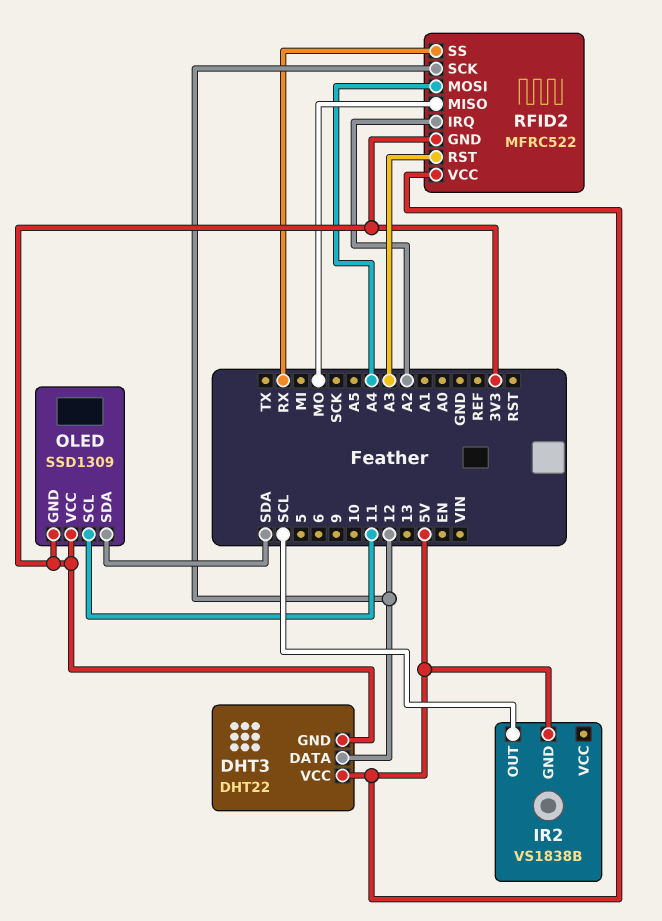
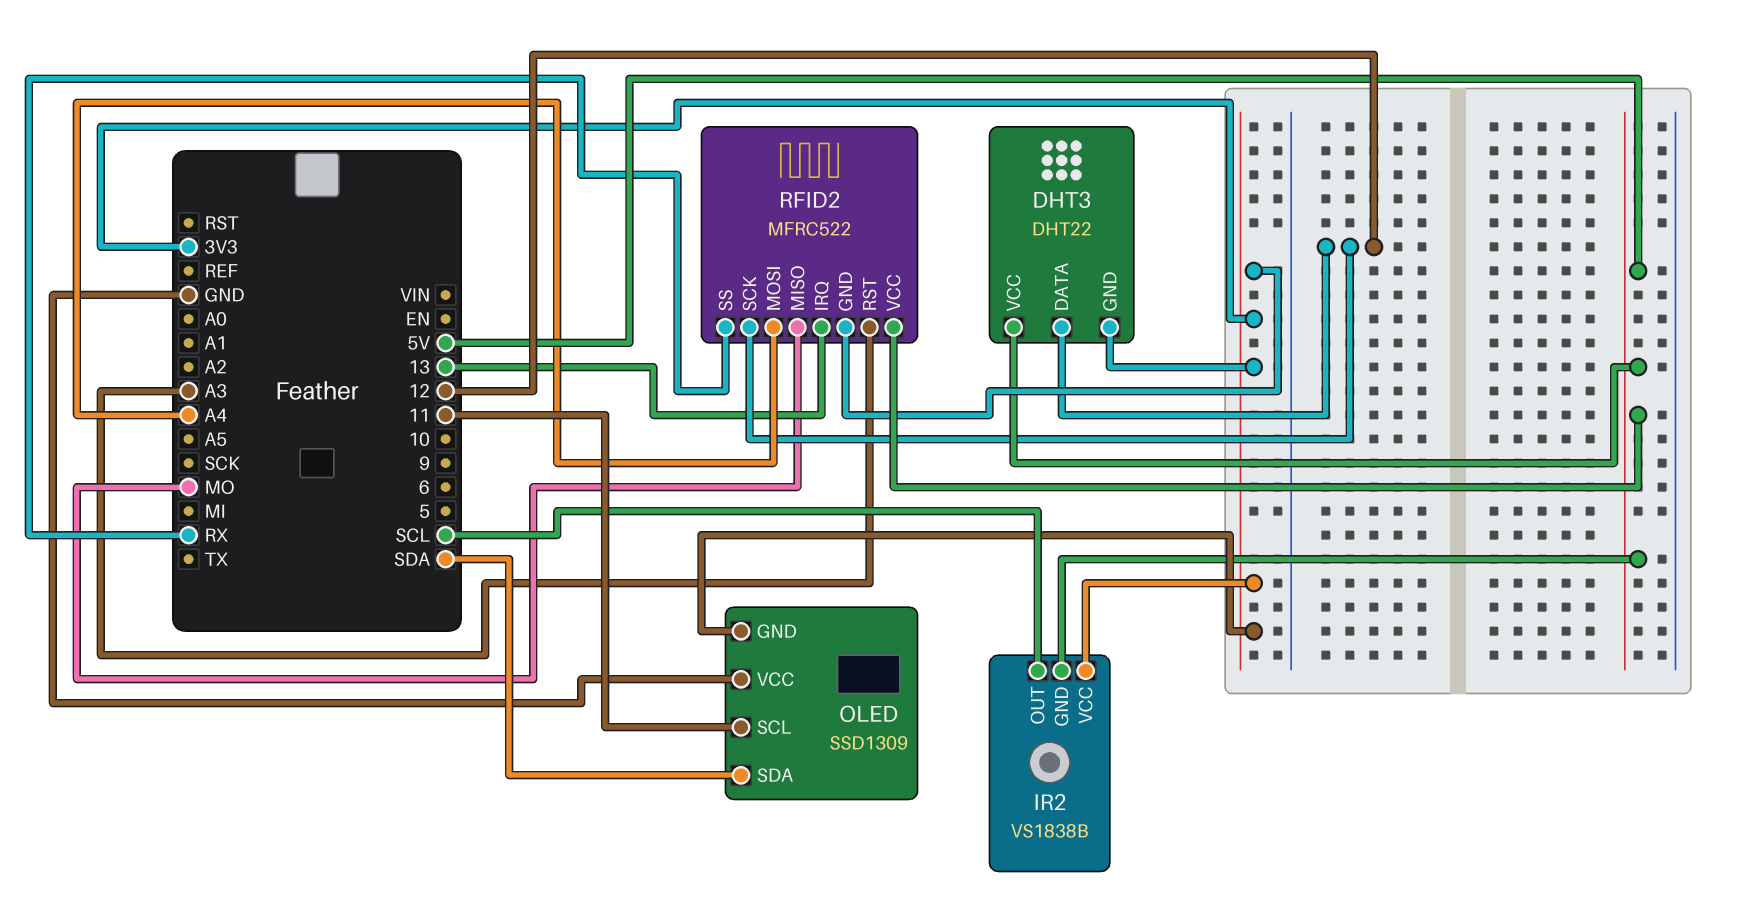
IR2 pin VCC: none -> 3V3
OLED pin VCC: 3V3 -> GND
RFID2 pin IRQ: A2 -> 13

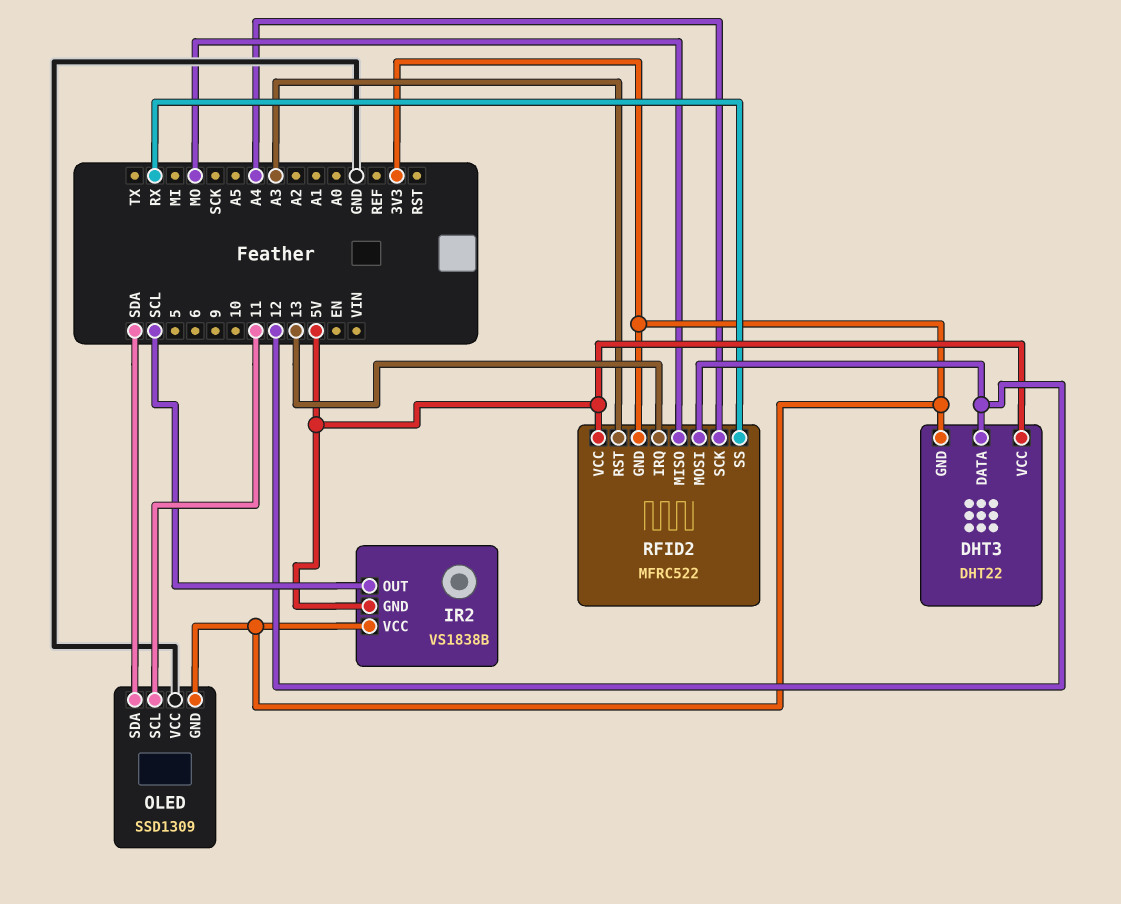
RFID2 pin MOSI: A4 -> 12
RFID2 pin SCK: 12 -> A4

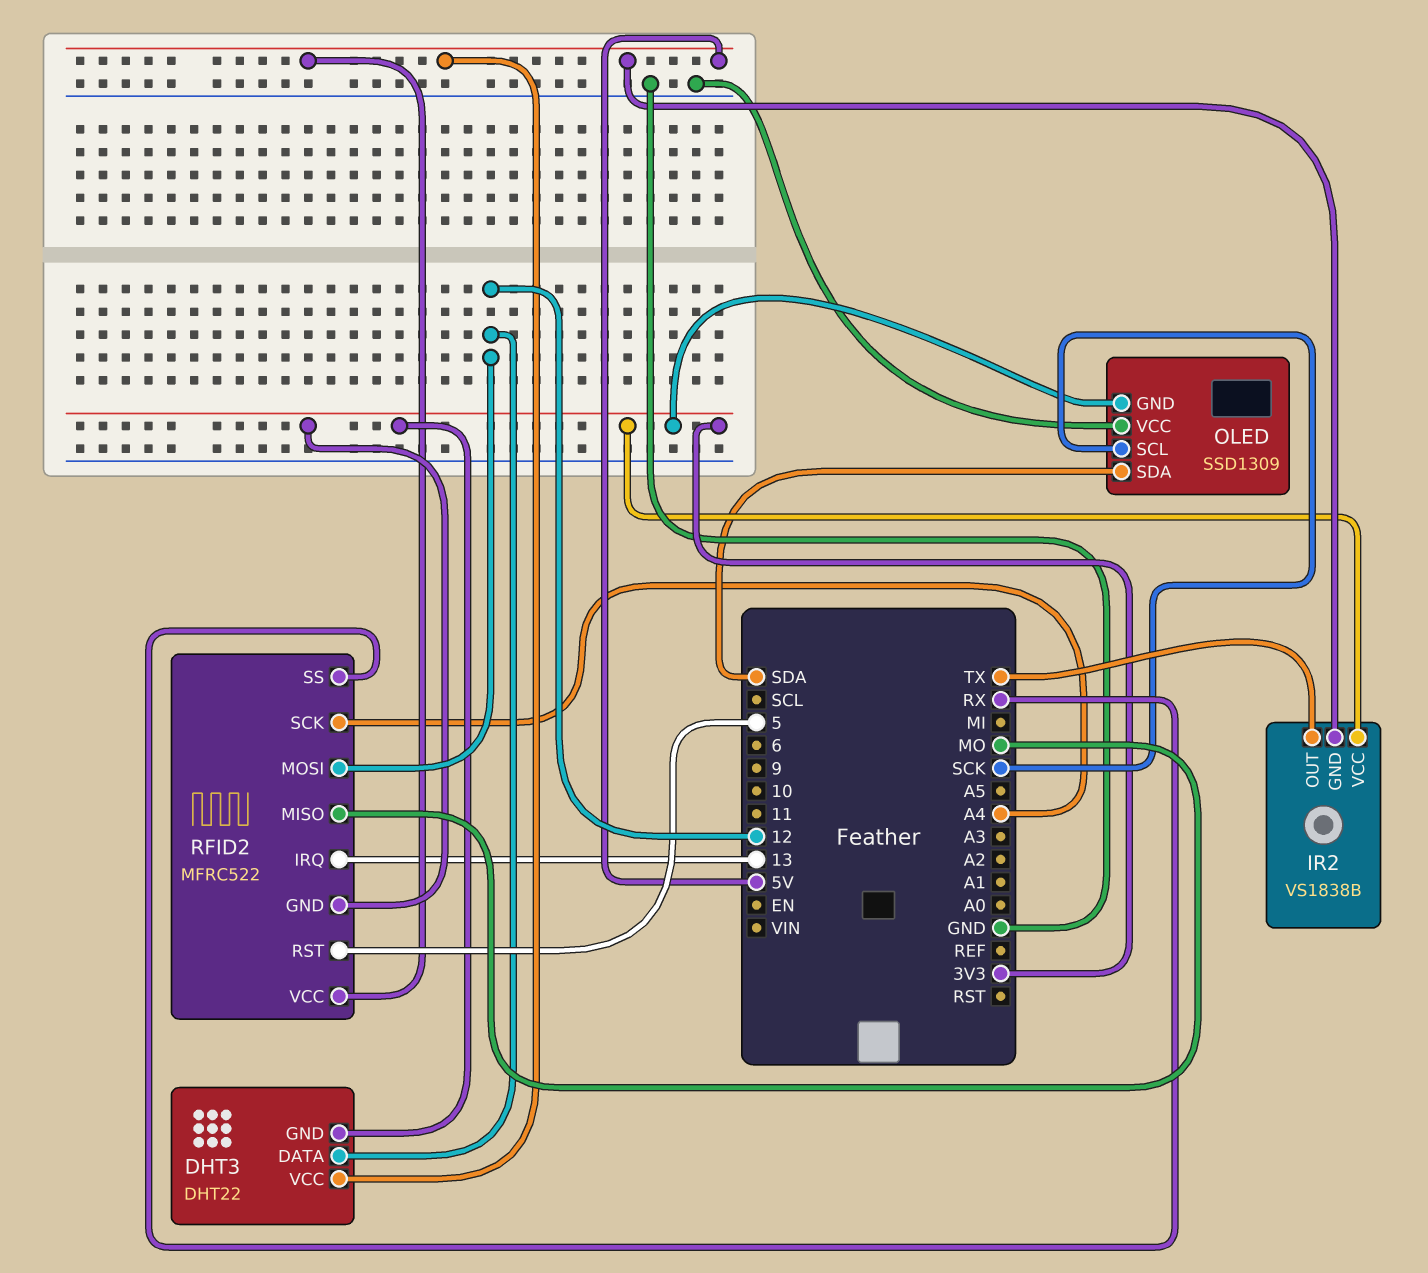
IR2 pin OUT: SCL -> TX
OLED pin SCL: 11 -> SCK
RFID2 pin RST: A3 -> 5

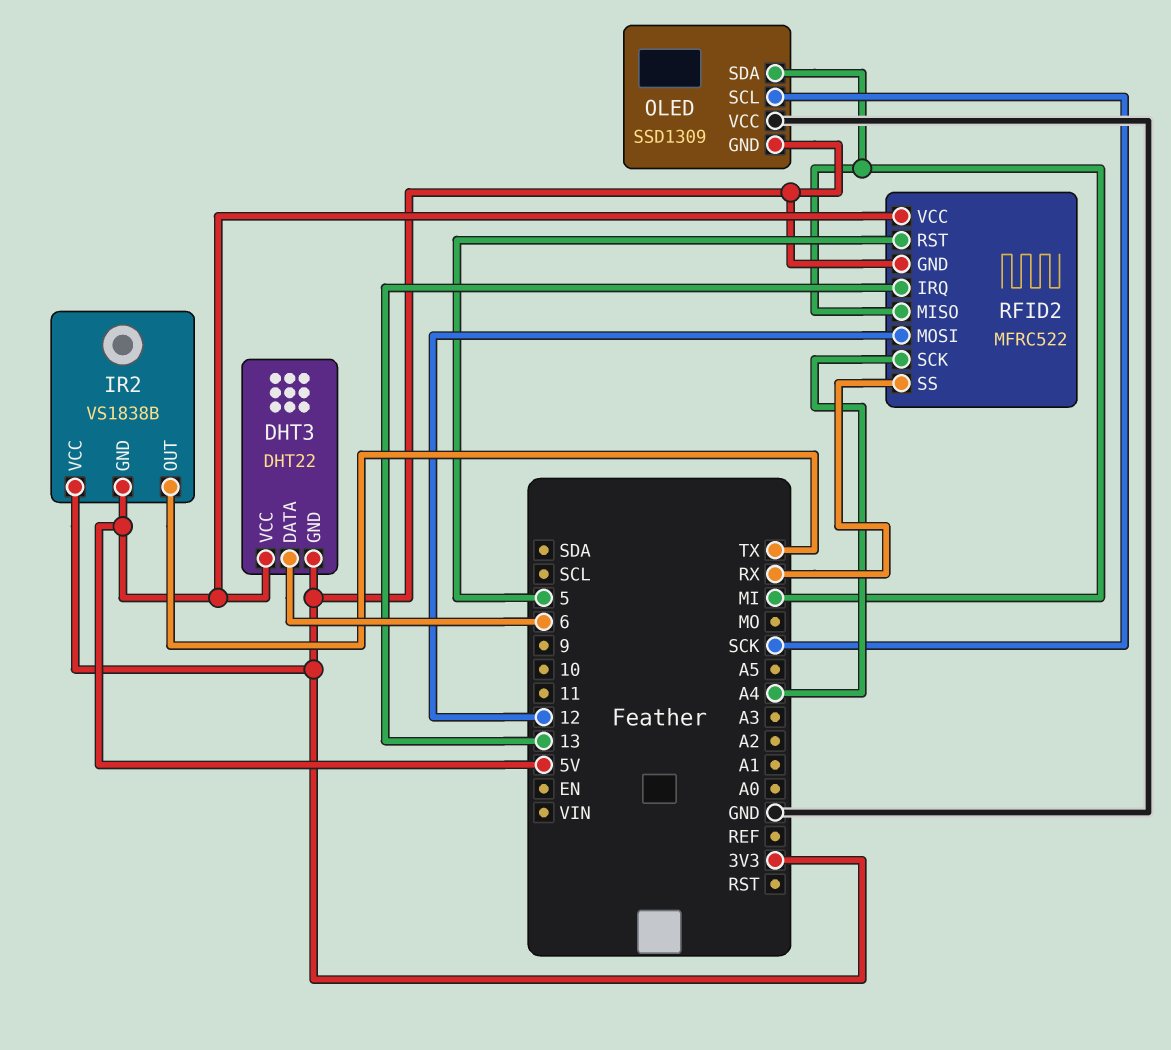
DHT3 pin DATA: 12 -> 6
OLED pin SDA: SDA -> MI
RFID2 pin MISO: MO -> MI

